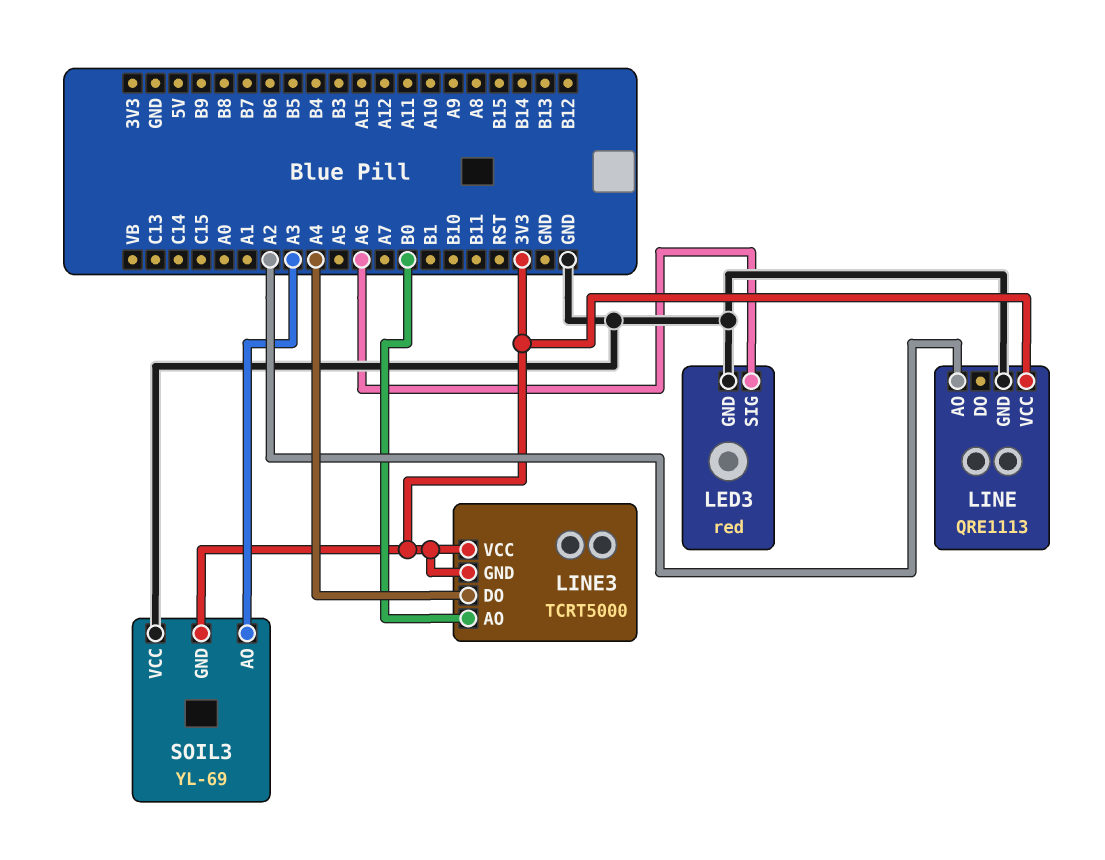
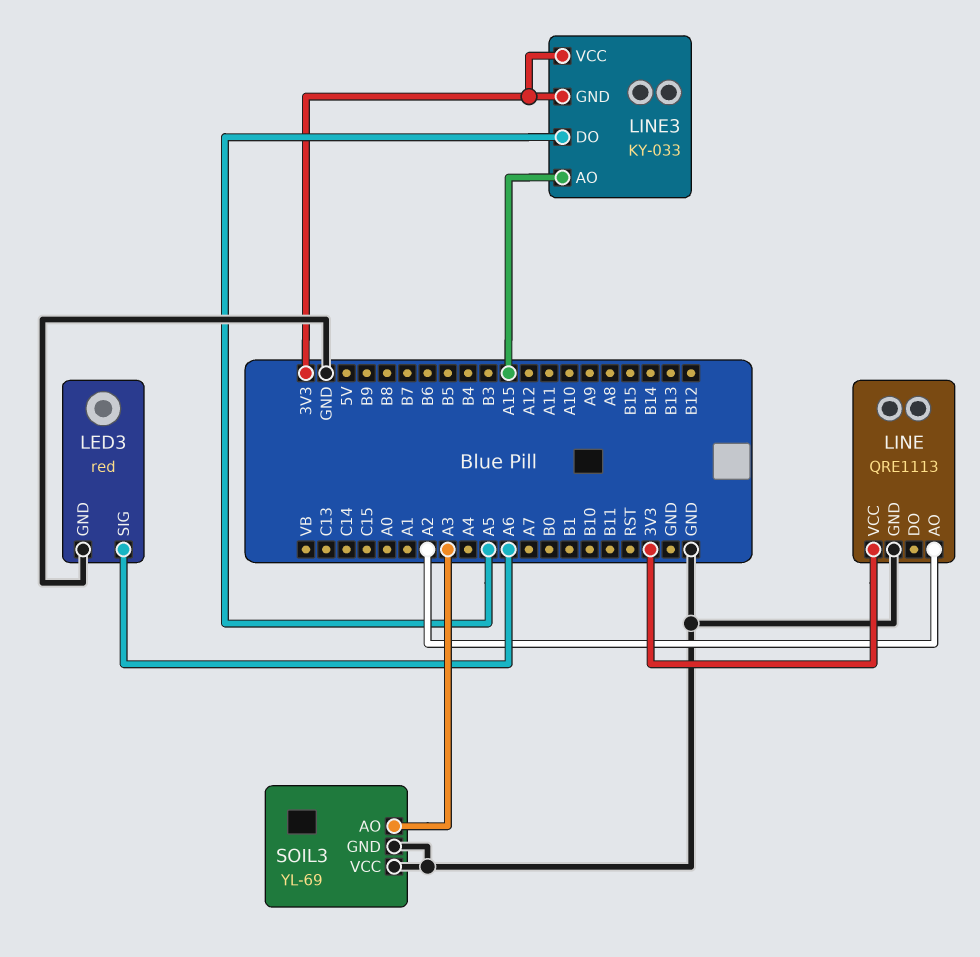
LINE3: TCRT5000 -> KY-033
LINE3 pin AO: B0 -> A15
LINE3 pin DO: A4 -> A5
SOIL3 pin GND: 3V3 -> GND

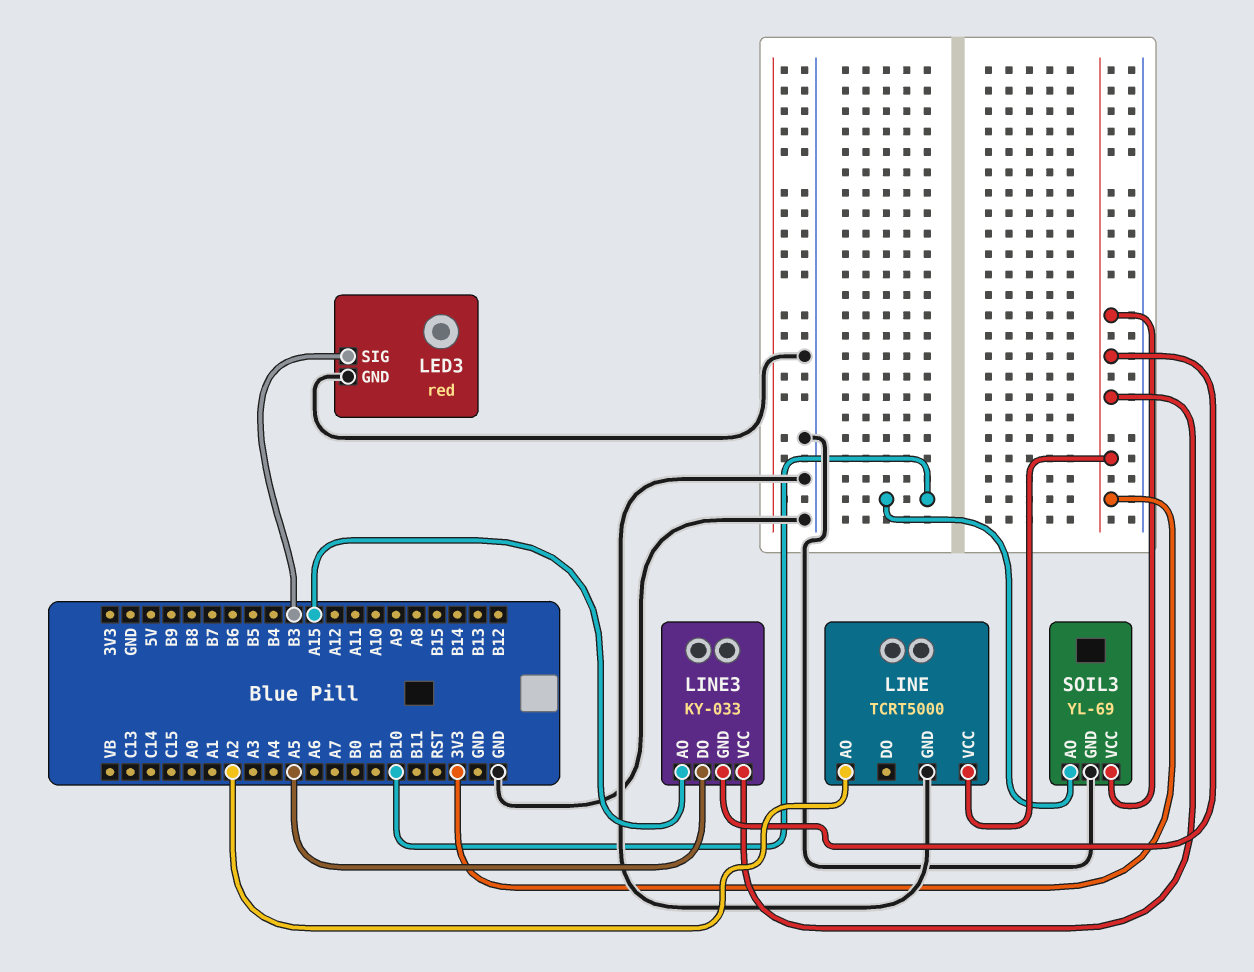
LED3 pin SIG: A6 -> B3
LINE: QRE1113 -> TCRT5000
SOIL3 pin AO: A3 -> B10
SOIL3 pin VCC: GND -> 3V3

